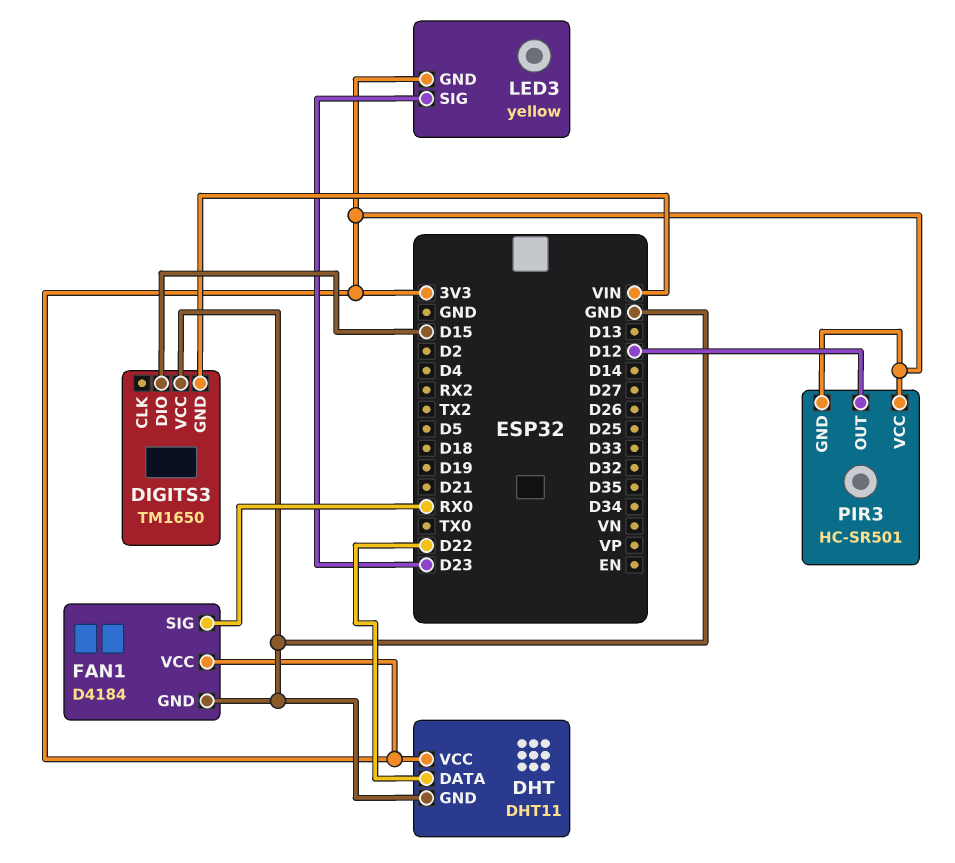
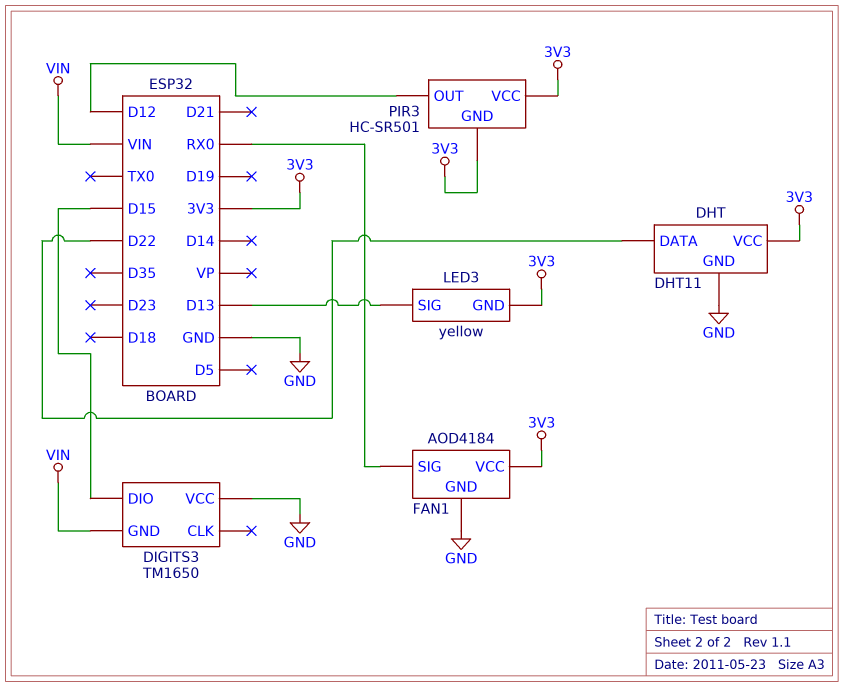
FAN1: D4184 -> AOD4184
LED3 pin SIG: D23 -> D13

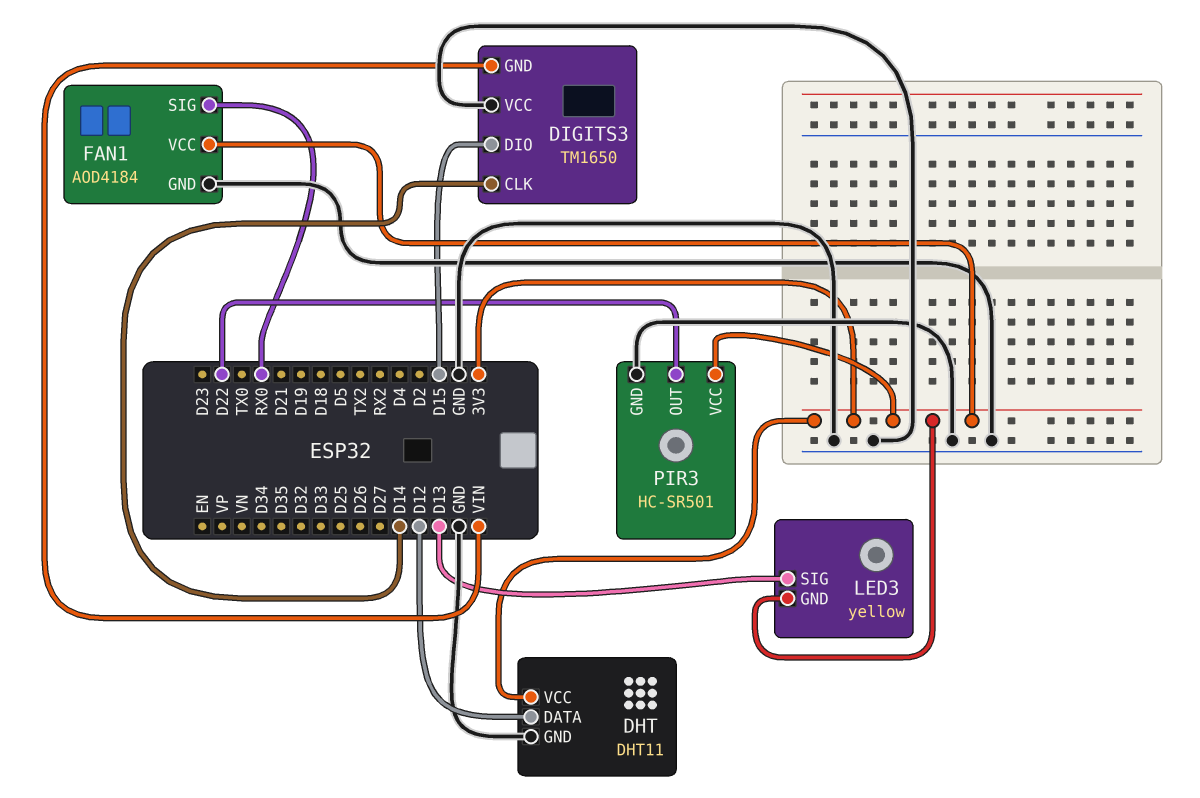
DHT pin DATA: D22 -> D12
DIGITS3 pin CLK: none -> D14
PIR3 pin GND: 3V3 -> GND
PIR3 pin OUT: D12 -> D22

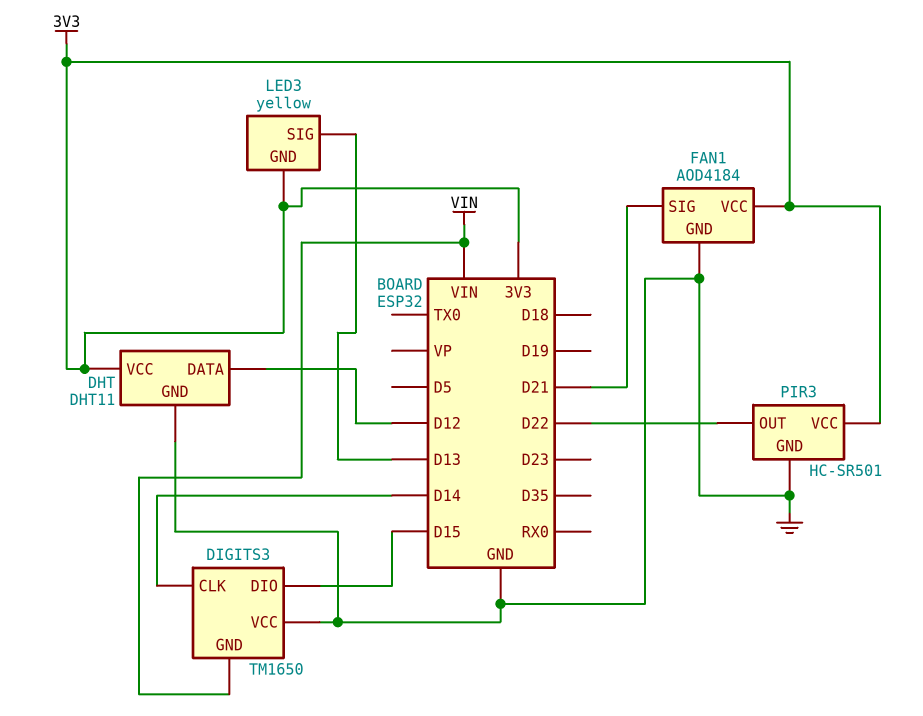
FAN1 pin SIG: RX0 -> D21

